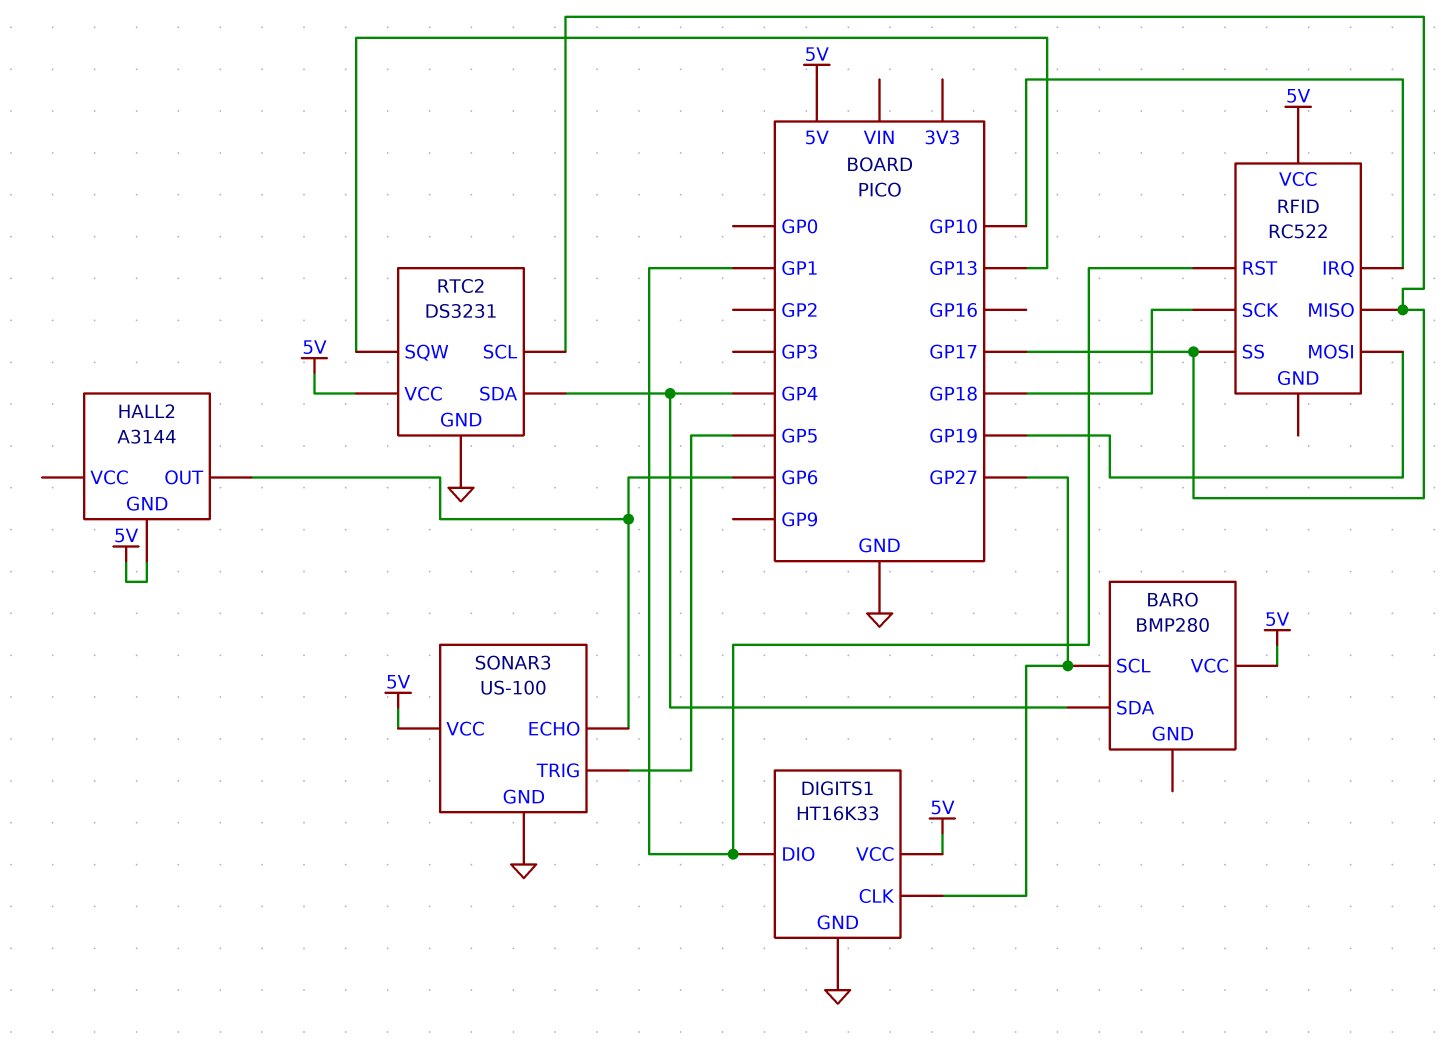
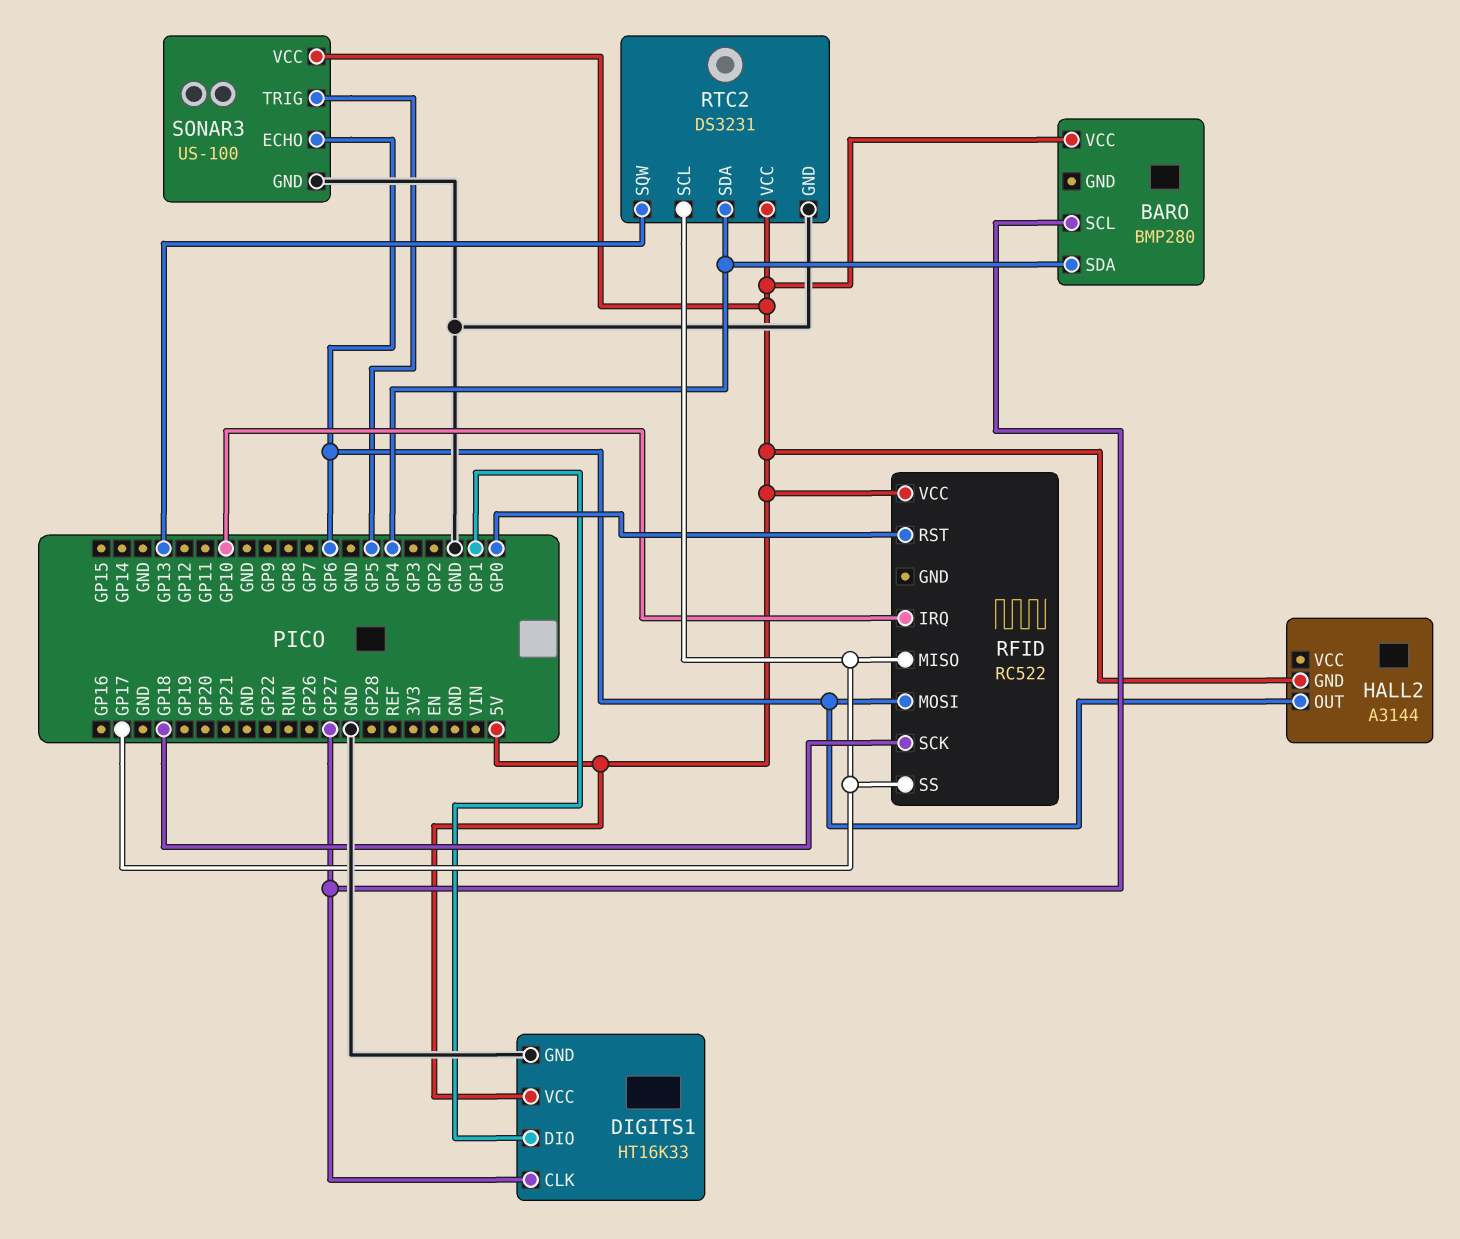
RFID pin MOSI: GP19 -> GP6
RFID pin RST: GP1 -> GP0

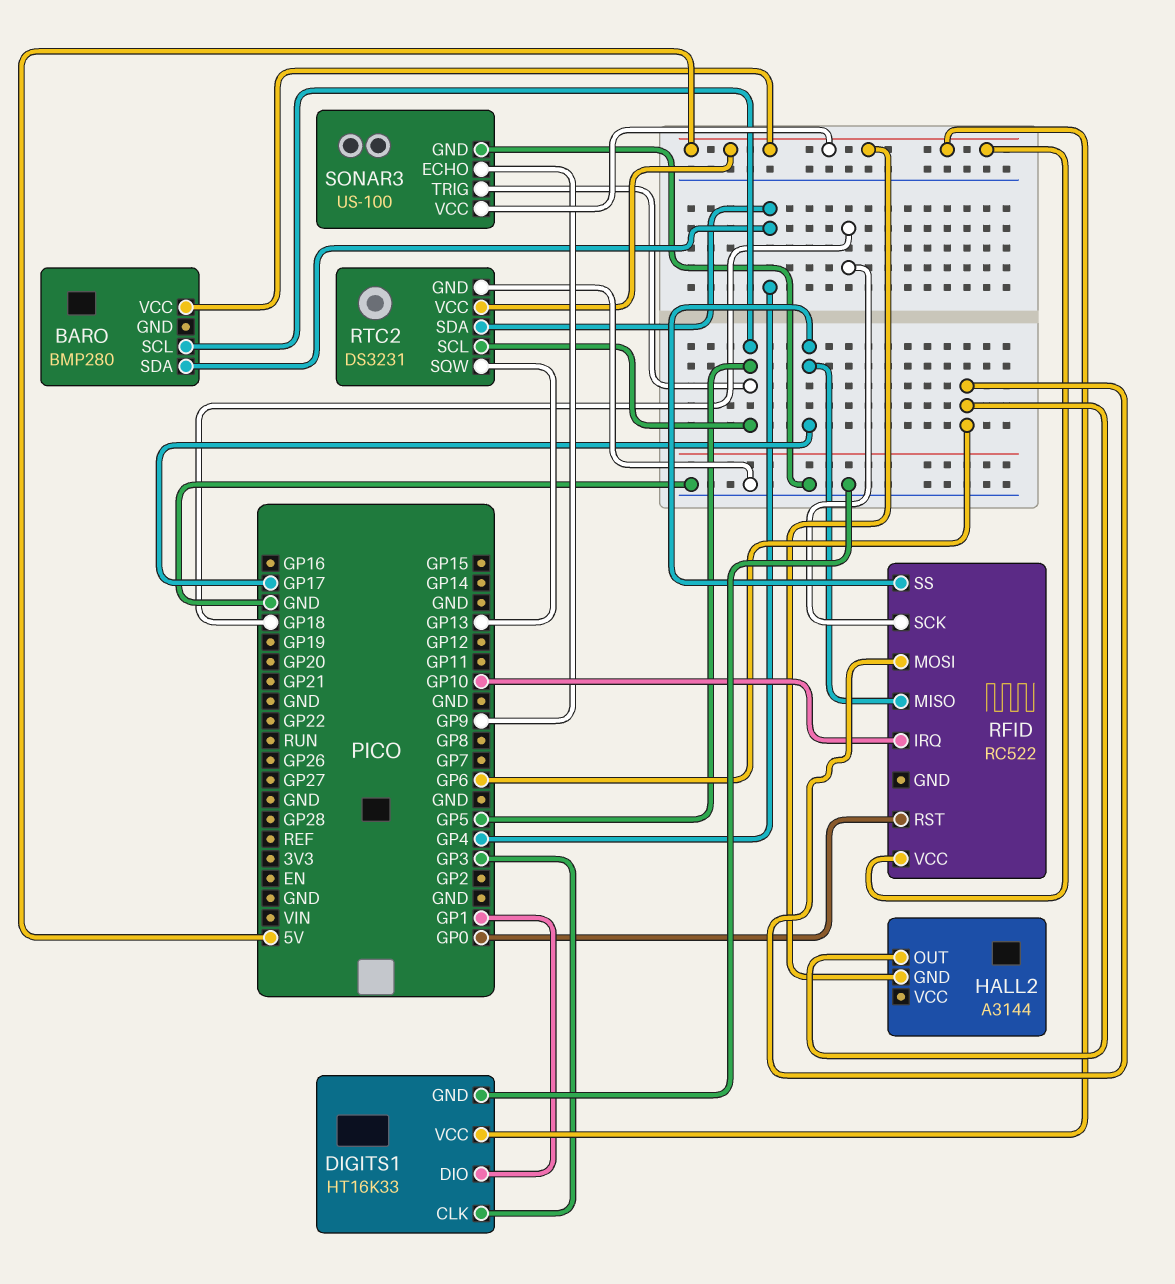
BARO pin SCL: GP27 -> GP5
DIGITS1 pin CLK: GP27 -> GP3
RTC2 pin SCL: GP17 -> GP5
SONAR3 pin ECHO: GP6 -> GP9

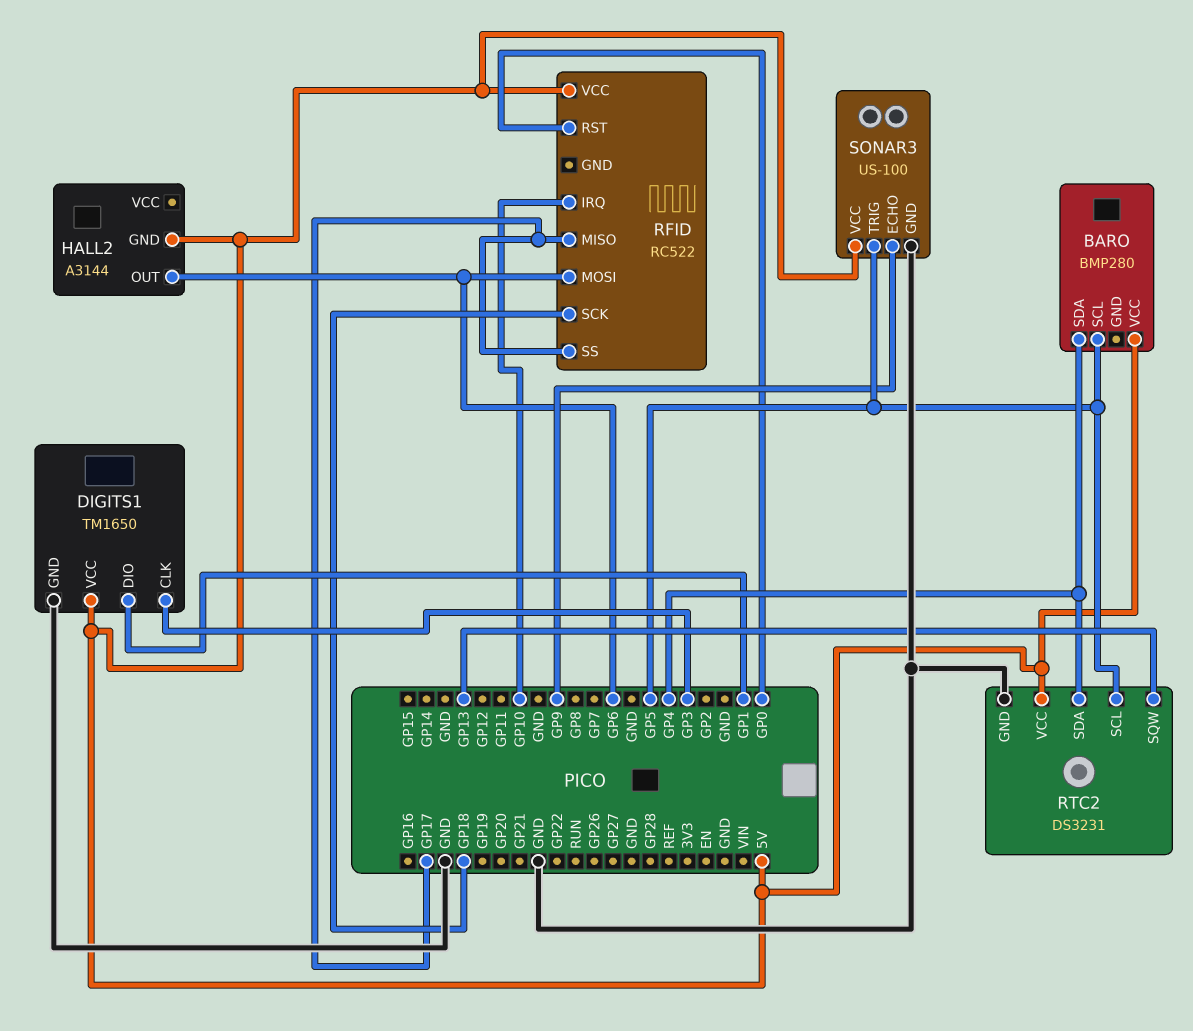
DIGITS1: HT16K33 -> TM1650

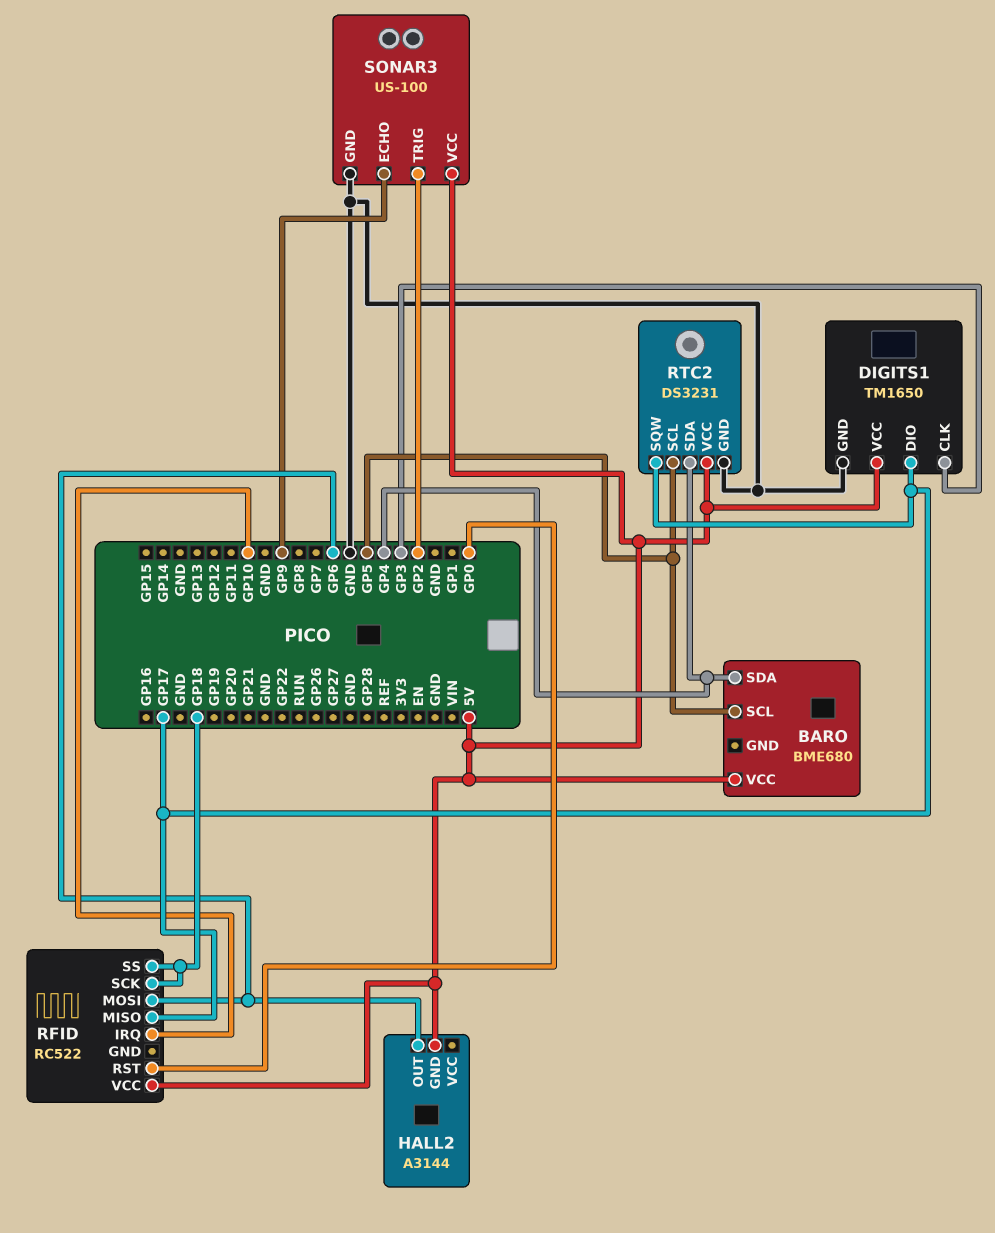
BARO: BMP280 -> BME680
DIGITS1 pin DIO: GP1 -> GP17
RFID pin SS: GP17 -> GP18
RTC2 pin SQW: GP13 -> GP17
SONAR3 pin TRIG: GP5 -> GP2

